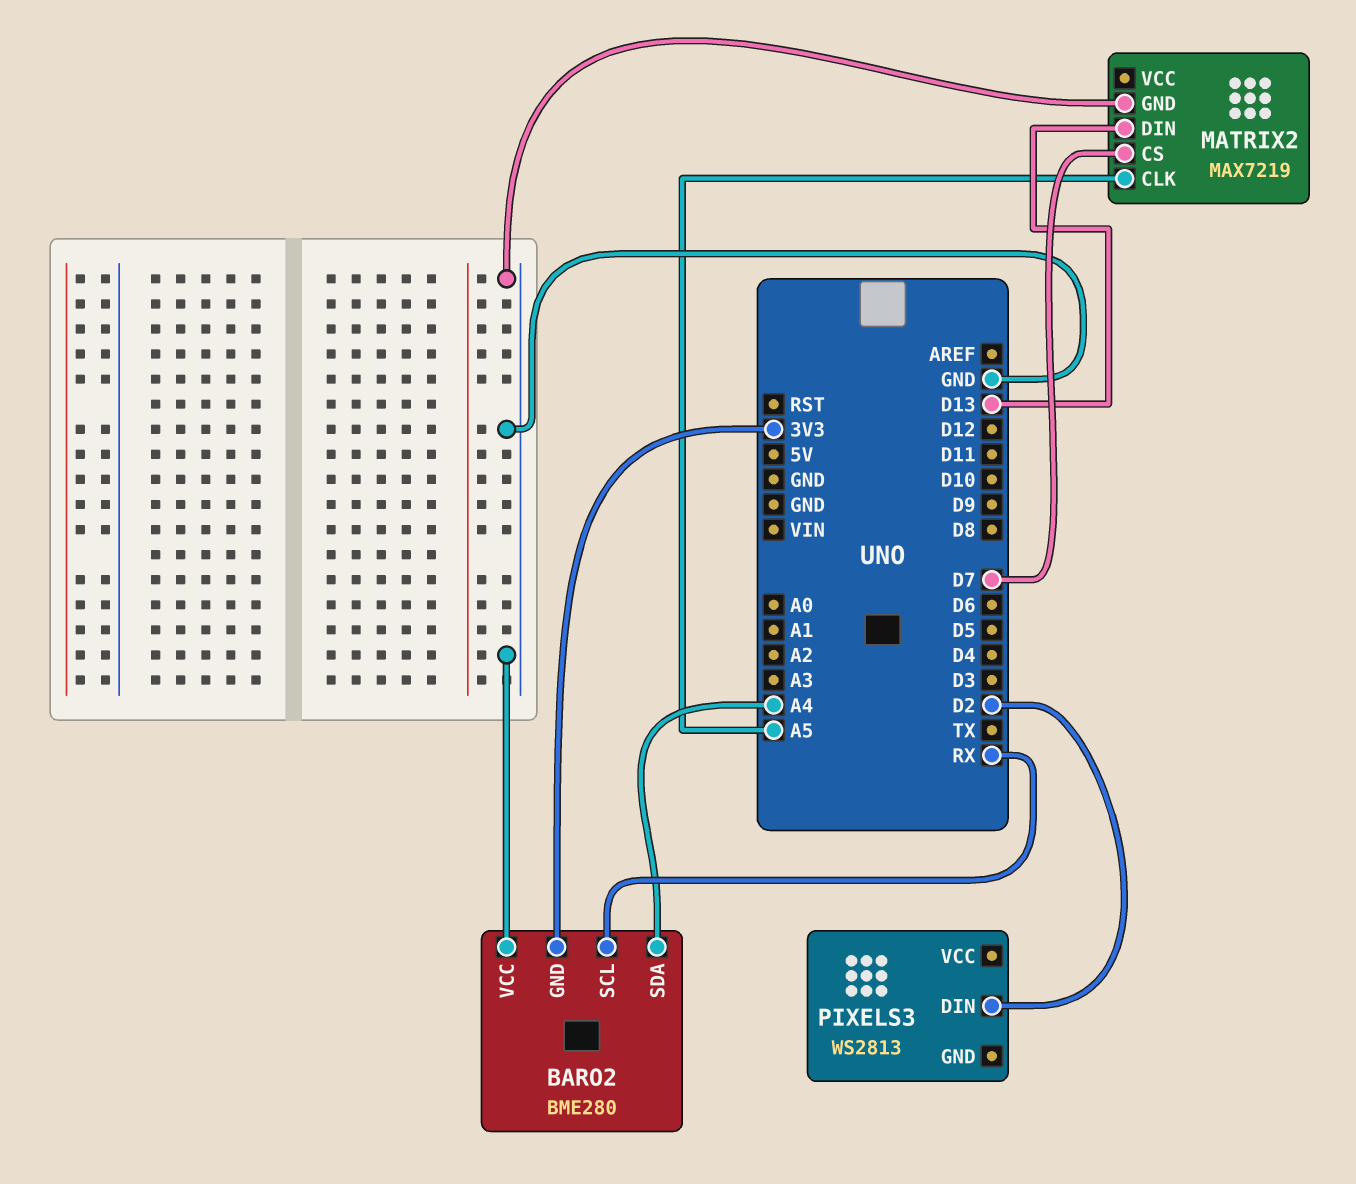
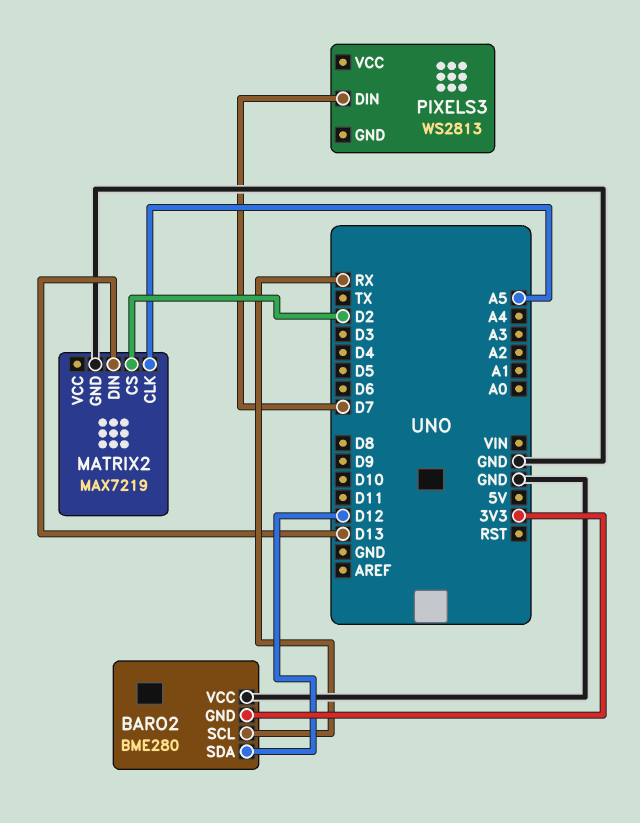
BARO2 pin SDA: A4 -> D12
MATRIX2 pin CS: D7 -> D2
PIXELS3 pin DIN: D2 -> D7

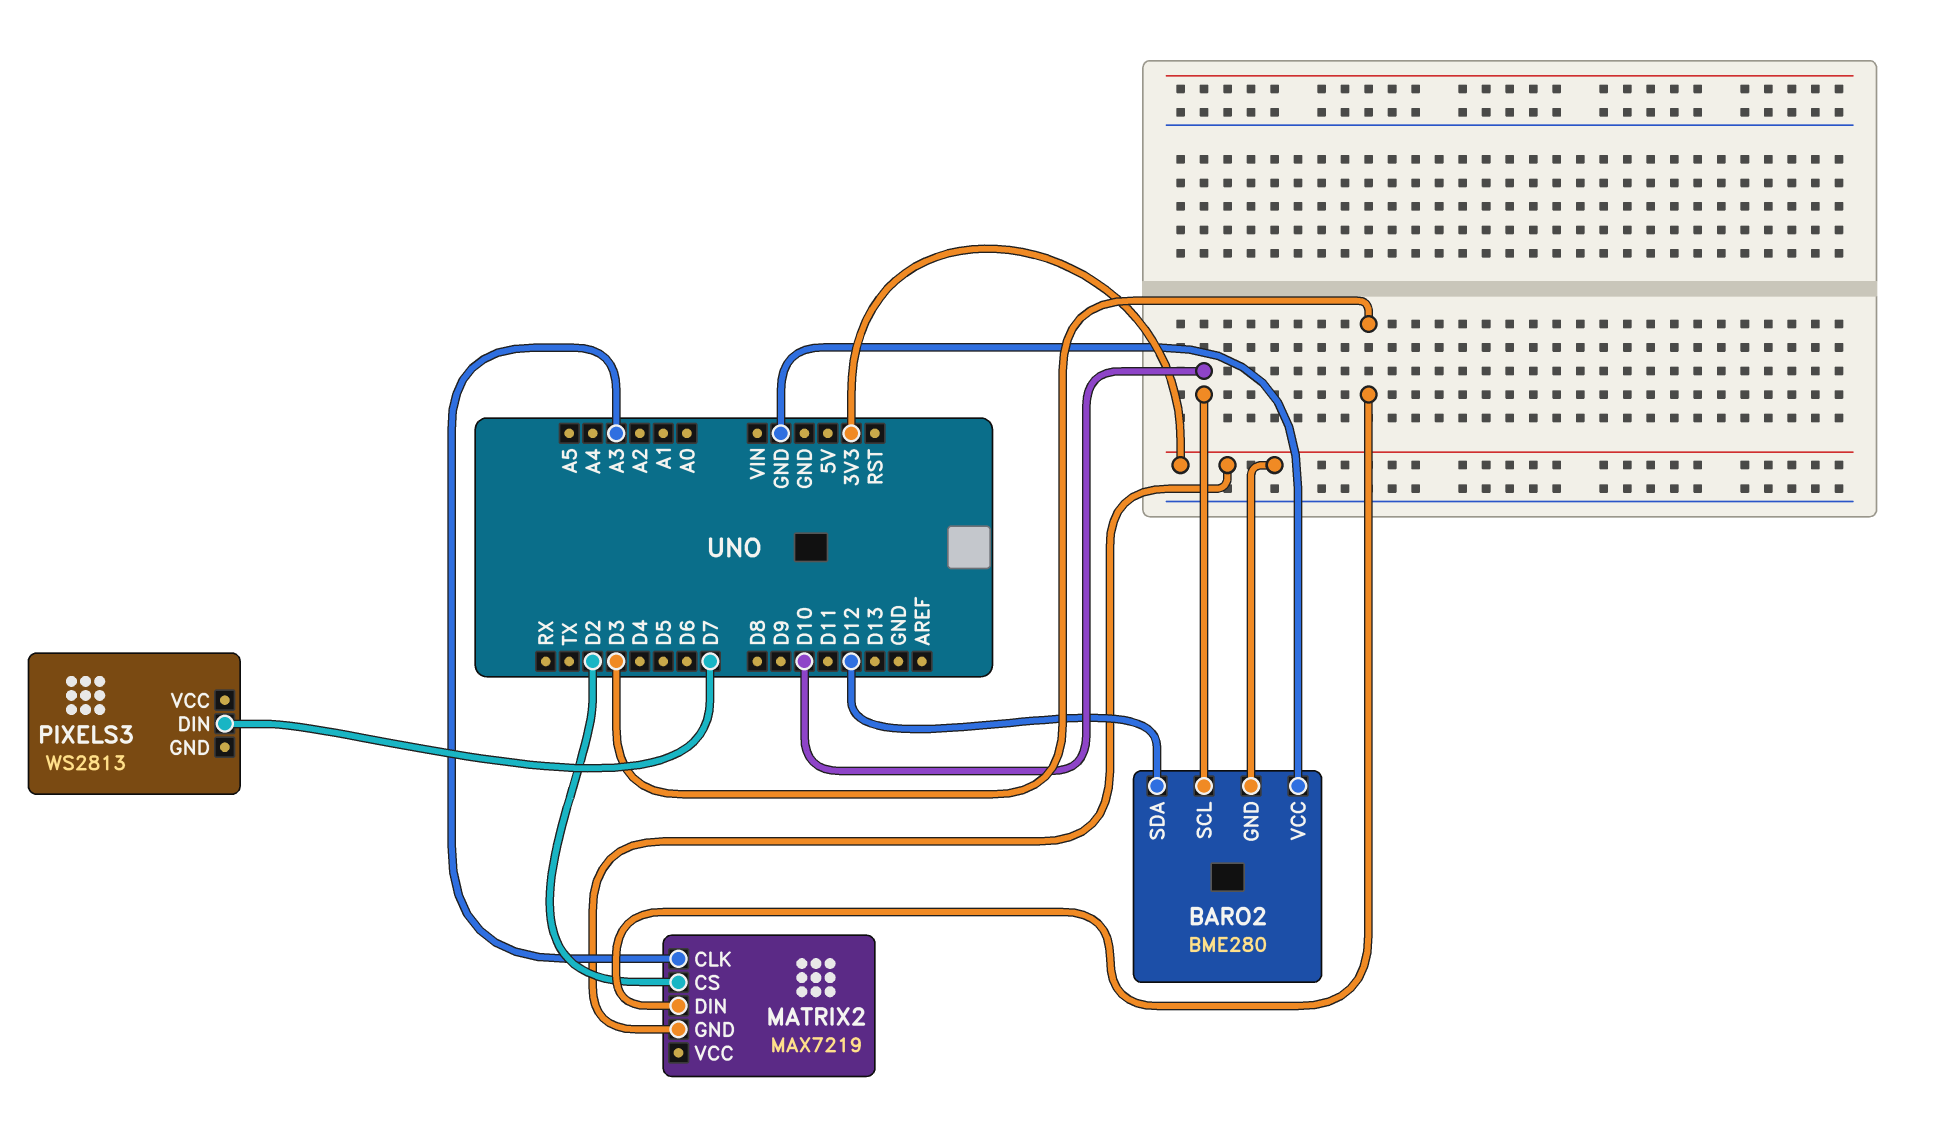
BARO2 pin SCL: RX -> D10
MATRIX2 pin CLK: A5 -> A3
MATRIX2 pin DIN: D13 -> D3
MATRIX2 pin GND: GND -> 3V3

